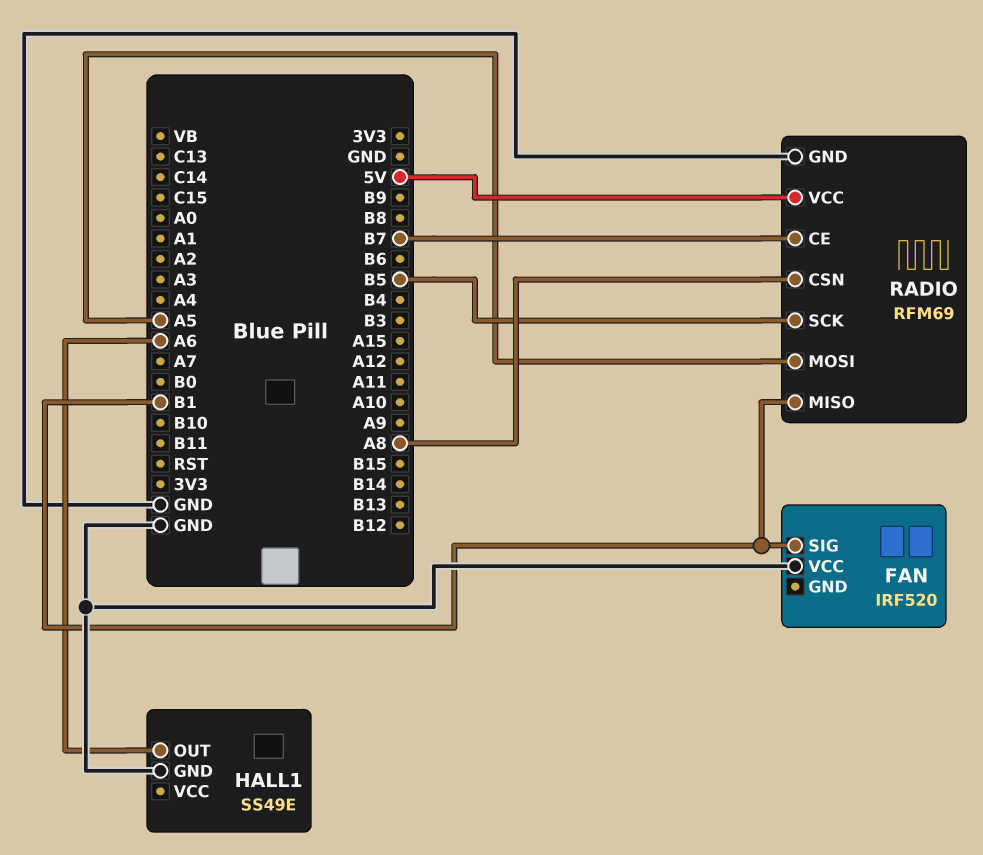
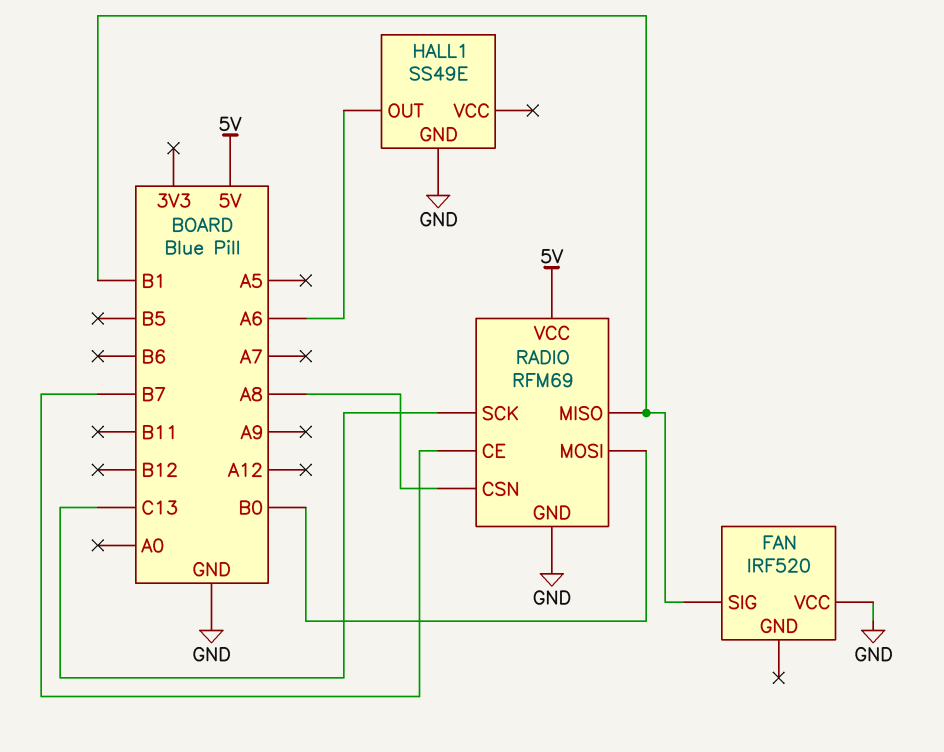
RADIO pin MOSI: A5 -> B0
RADIO pin SCK: B5 -> C13

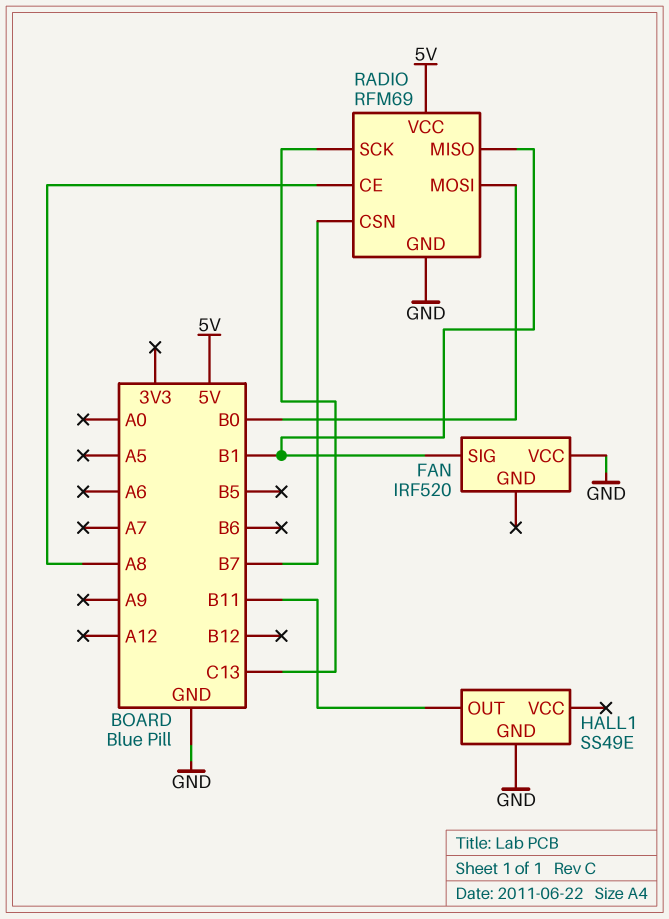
HALL1 pin OUT: A6 -> B11
RADIO pin CE: B7 -> A8
RADIO pin CSN: A8 -> B7

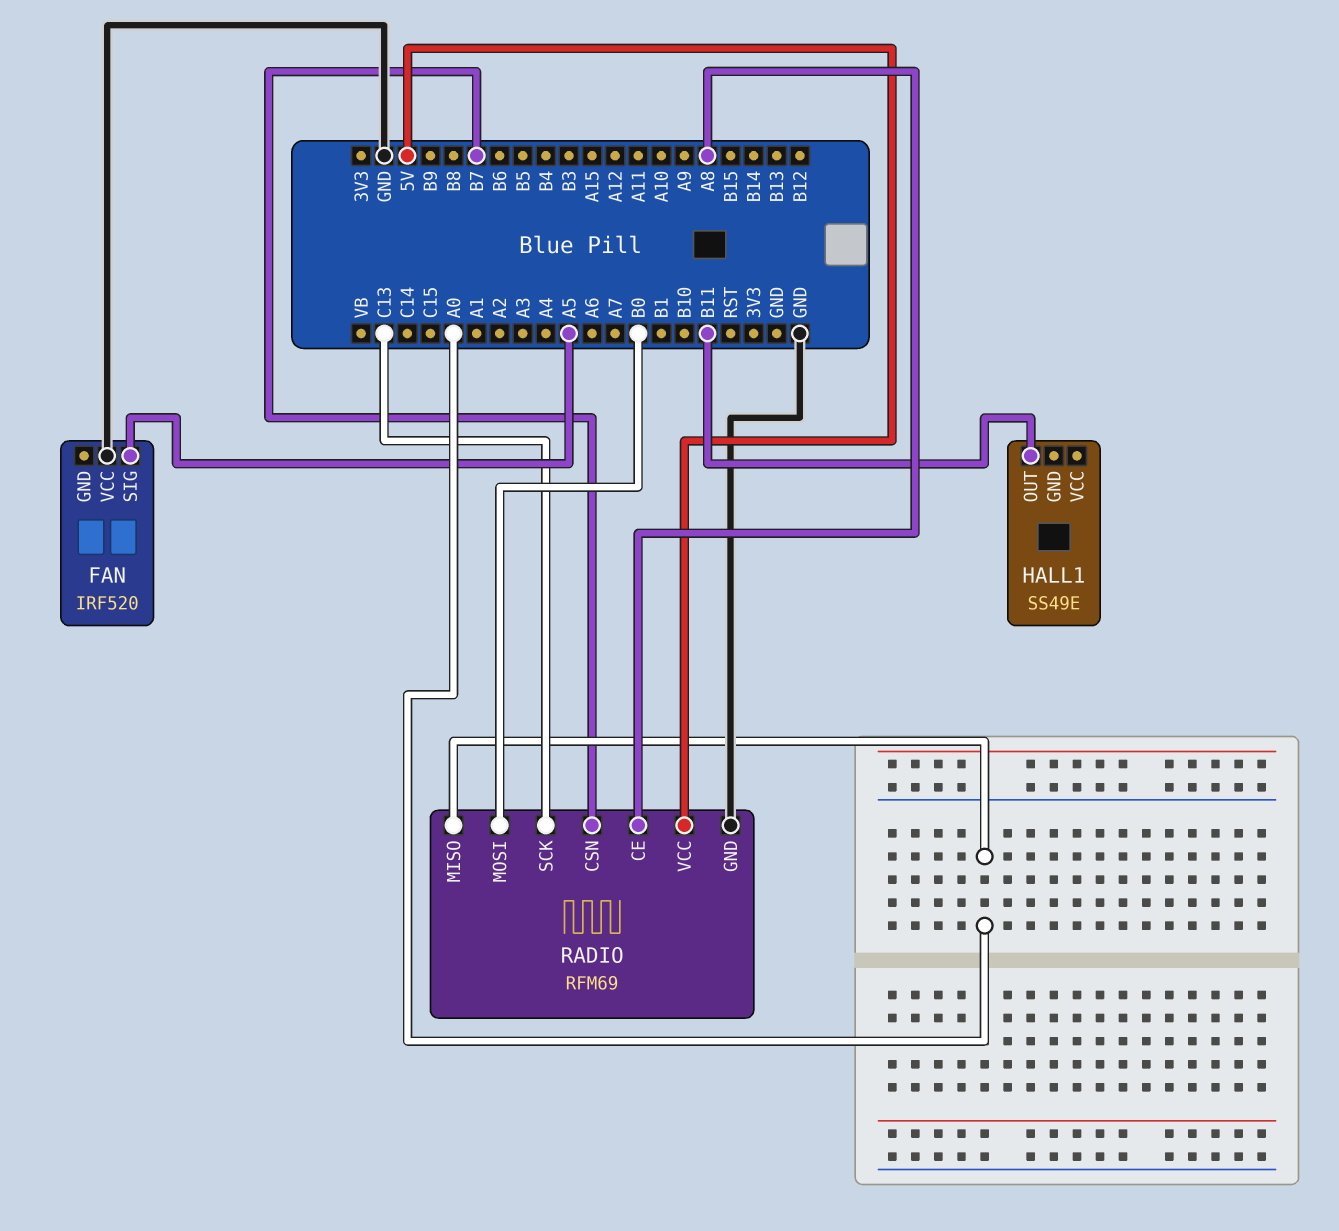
FAN pin SIG: B1 -> A5
HALL1 pin GND: GND -> none
RADIO pin MISO: B1 -> A0

